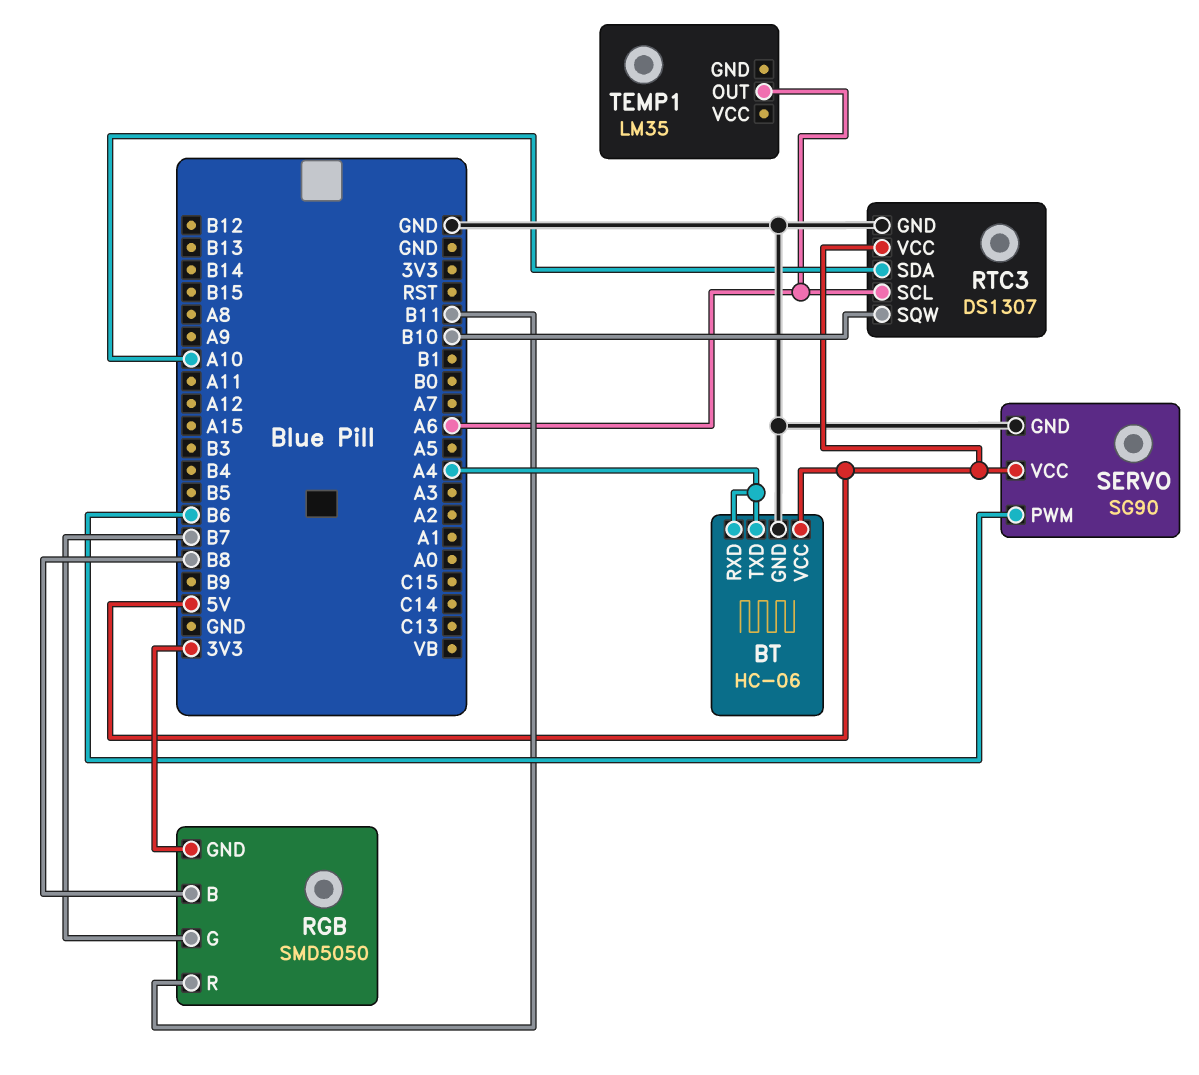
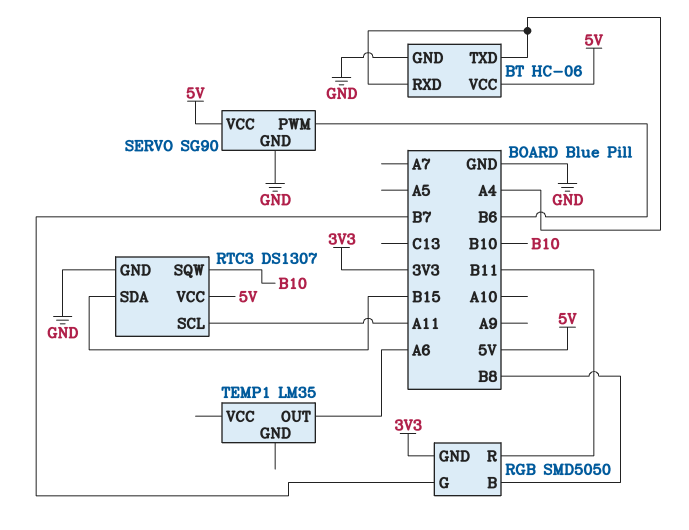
RTC3 pin SCL: A6 -> A11
RTC3 pin SDA: A10 -> B15

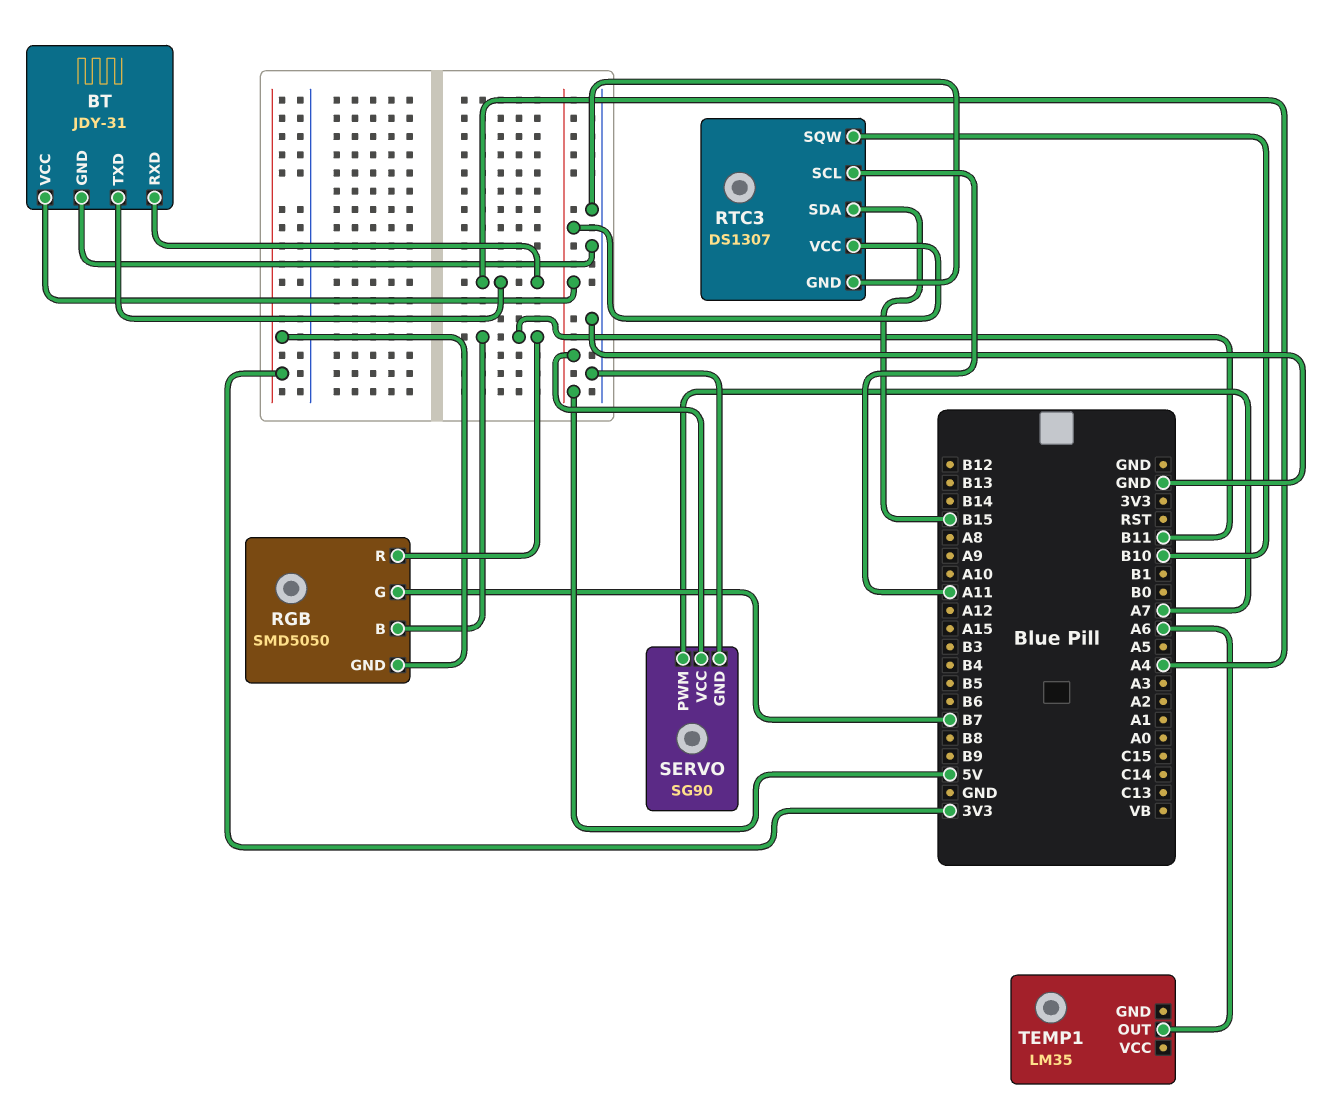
BT: HC-06 -> JDY-31
RGB pin B: B8 -> B11
SERVO pin PWM: B6 -> A7

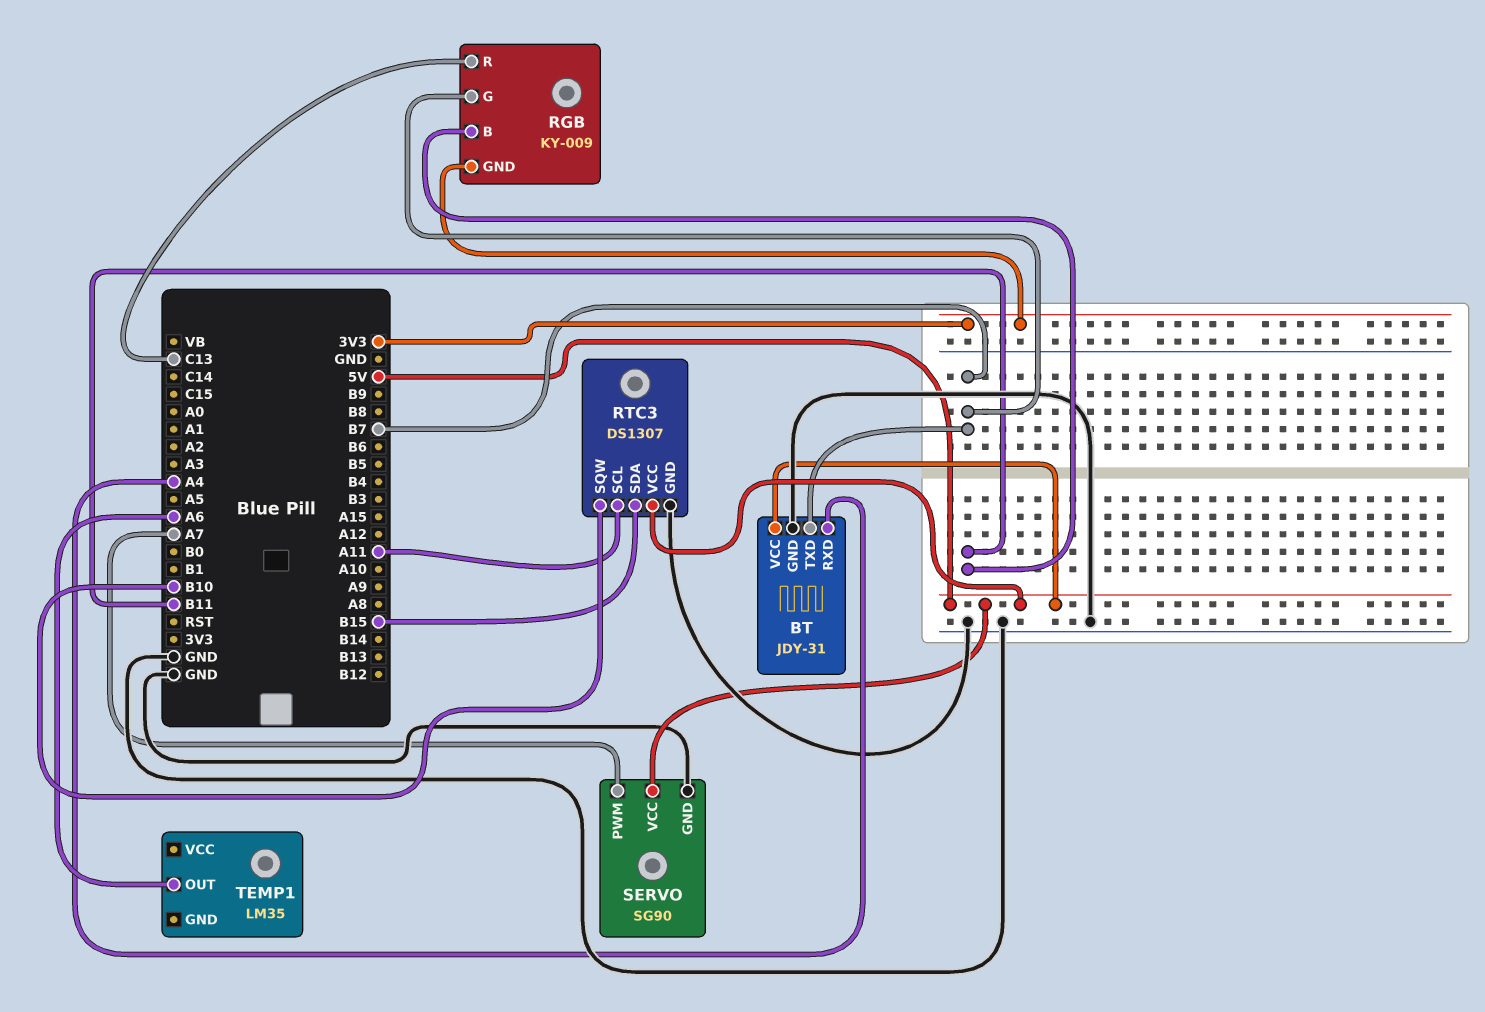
BT pin TXD: A4 -> B7
RGB: SMD5050 -> KY-009
RGB pin R: B11 -> C13

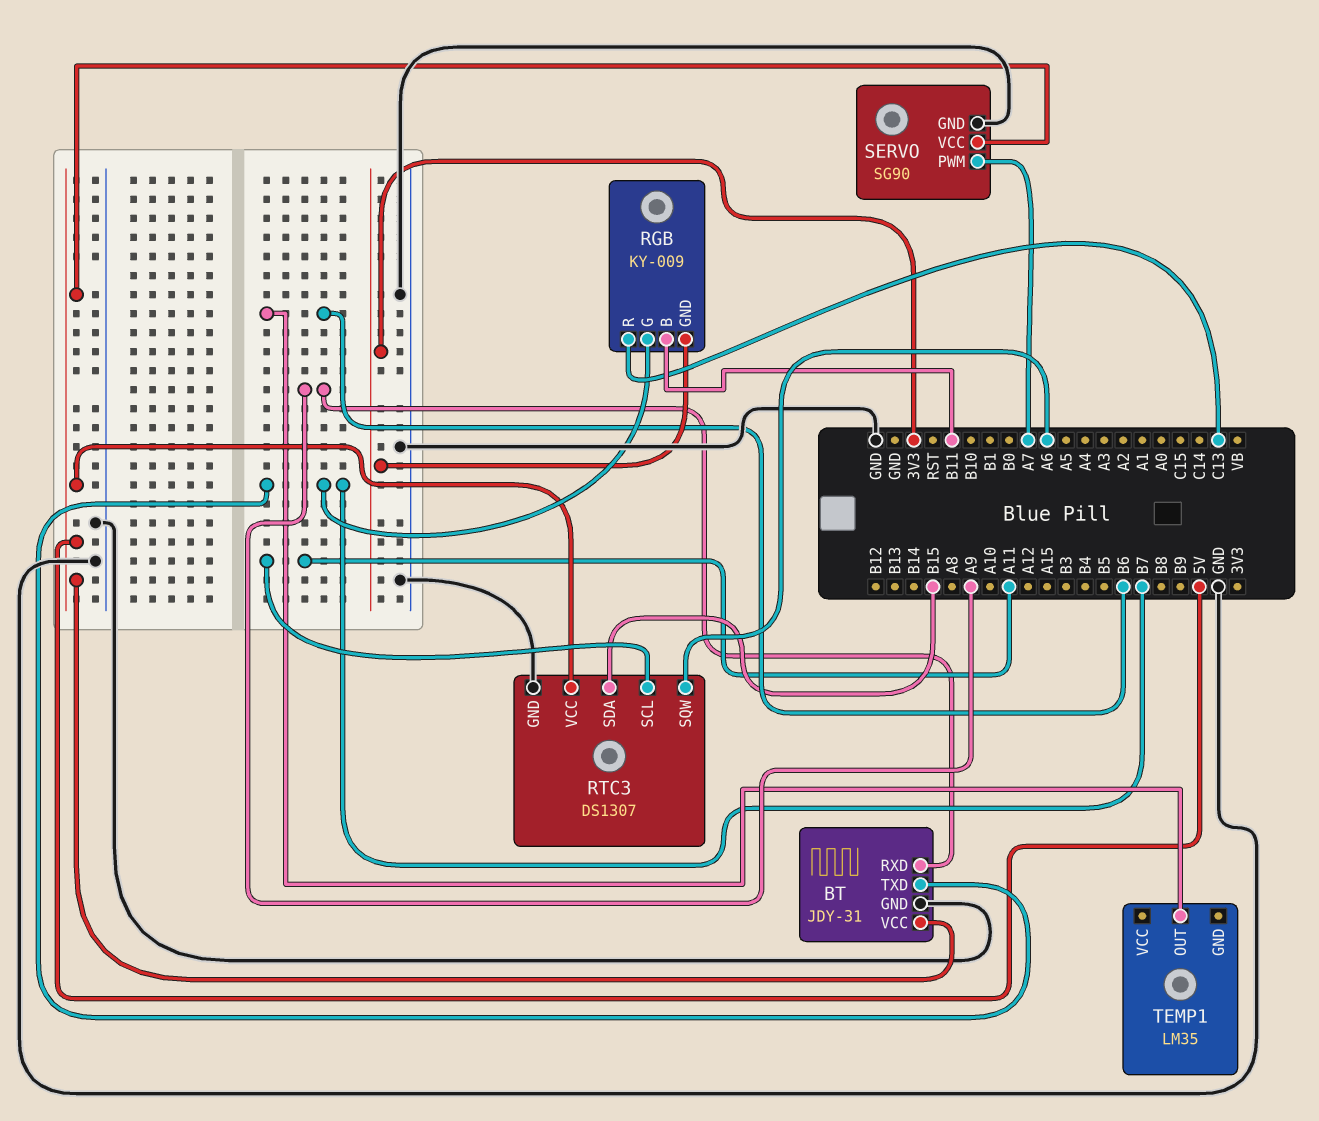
BT pin RXD: A4 -> A9
RTC3 pin SQW: B10 -> A6
TEMP1 pin OUT: A6 -> B6

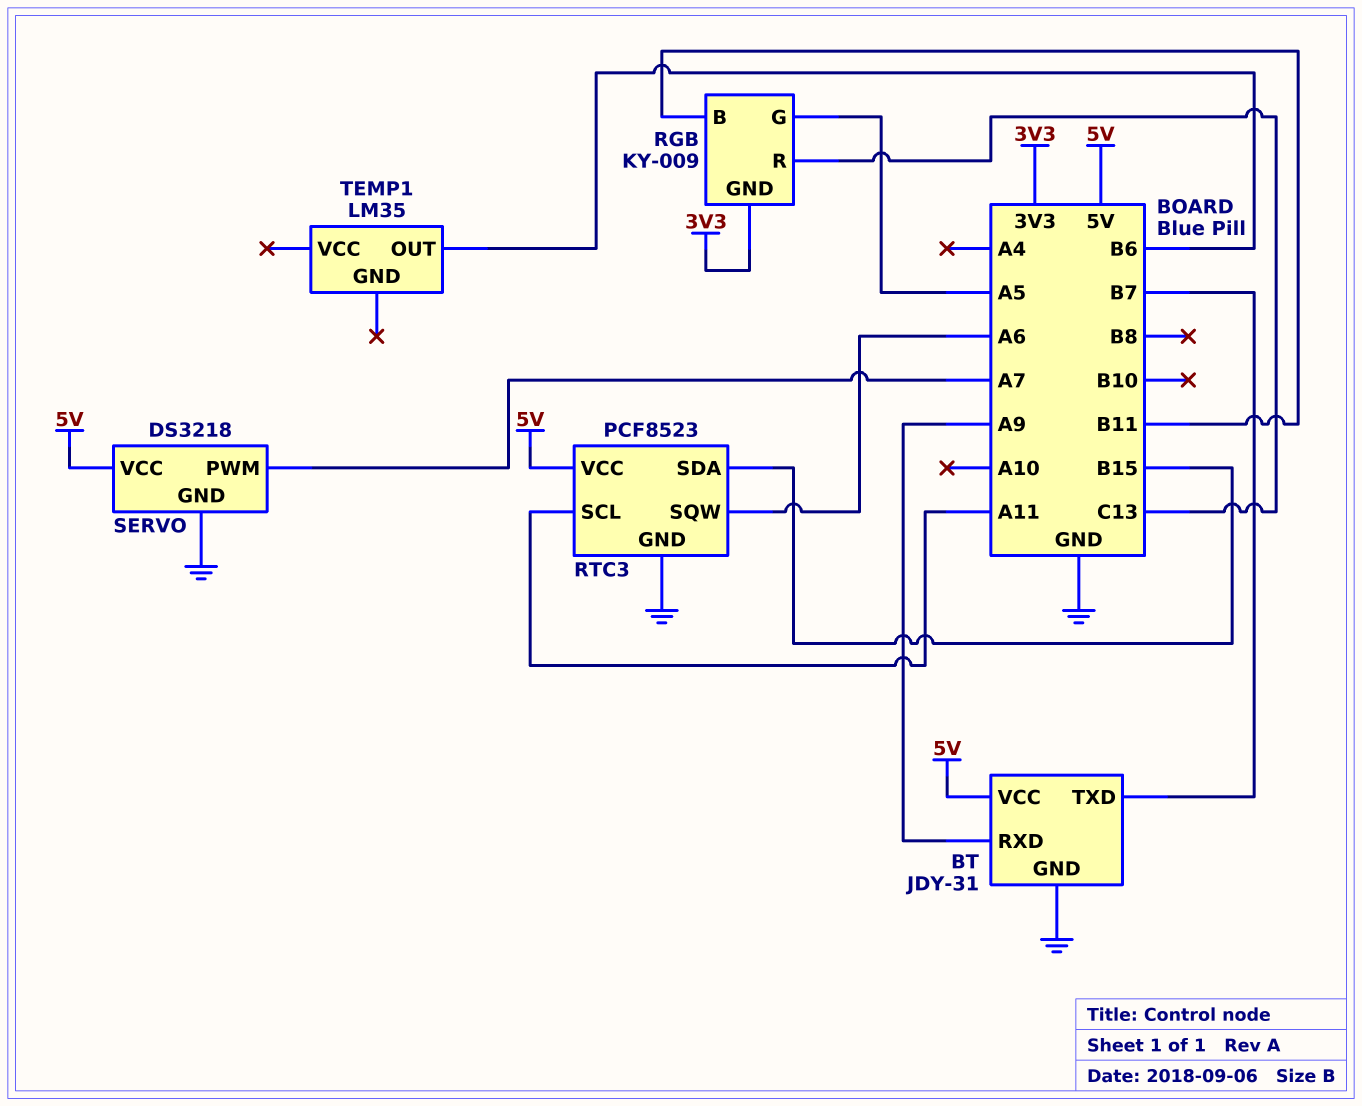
RGB pin G: B7 -> A5
RTC3: DS1307 -> PCF8523
SERVO: SG90 -> DS3218

